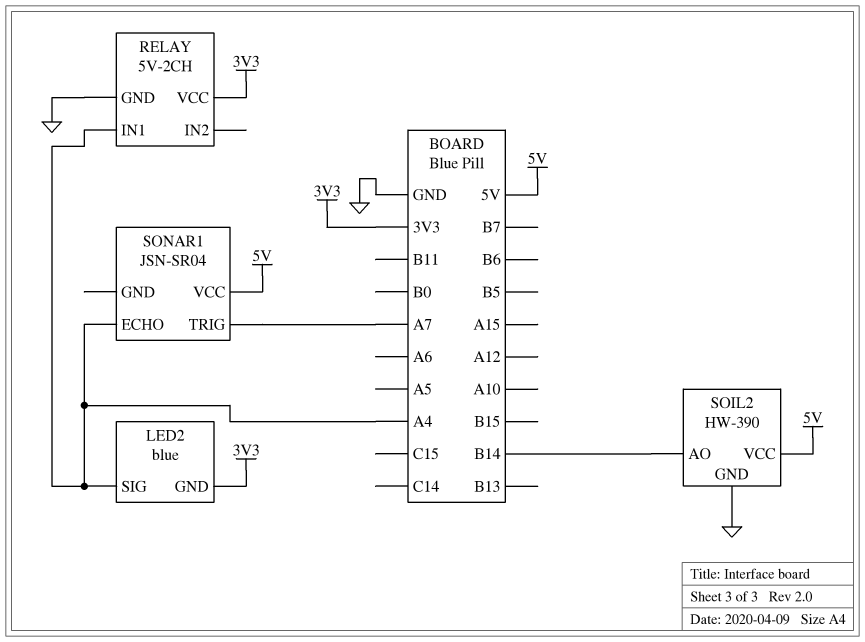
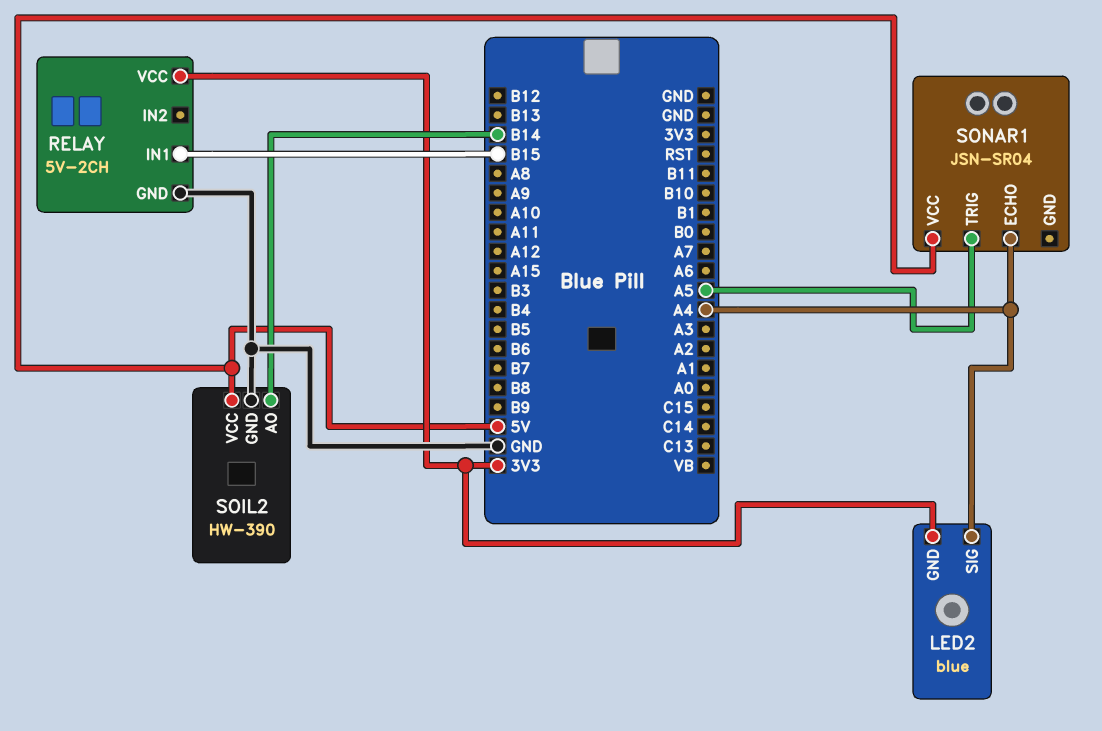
RELAY pin IN1: A4 -> B15
SONAR1 pin TRIG: A7 -> A5

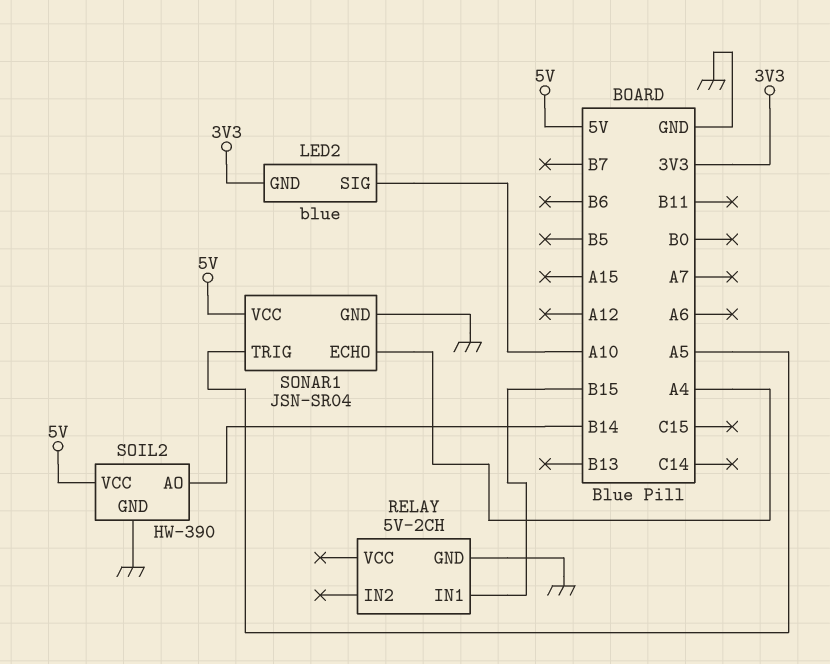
LED2 pin SIG: A4 -> A10
RELAY pin VCC: 3V3 -> none
SONAR1 pin GND: none -> GND

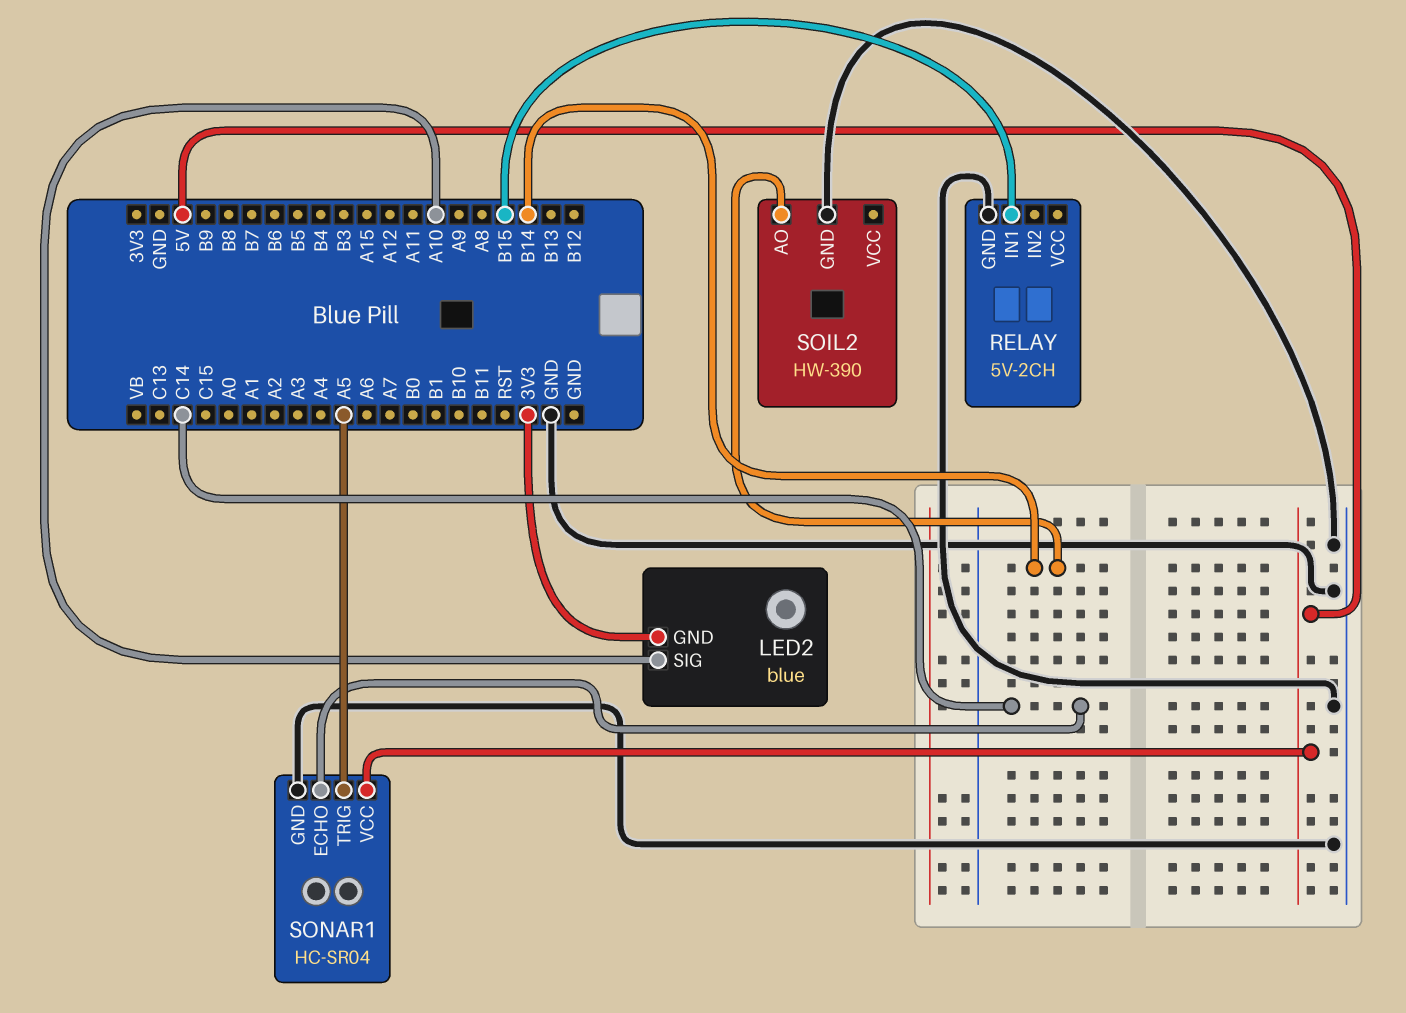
SOIL2 pin VCC: 5V -> none
SONAR1: JSN-SR04 -> HC-SR04
SONAR1 pin ECHO: A4 -> C14

